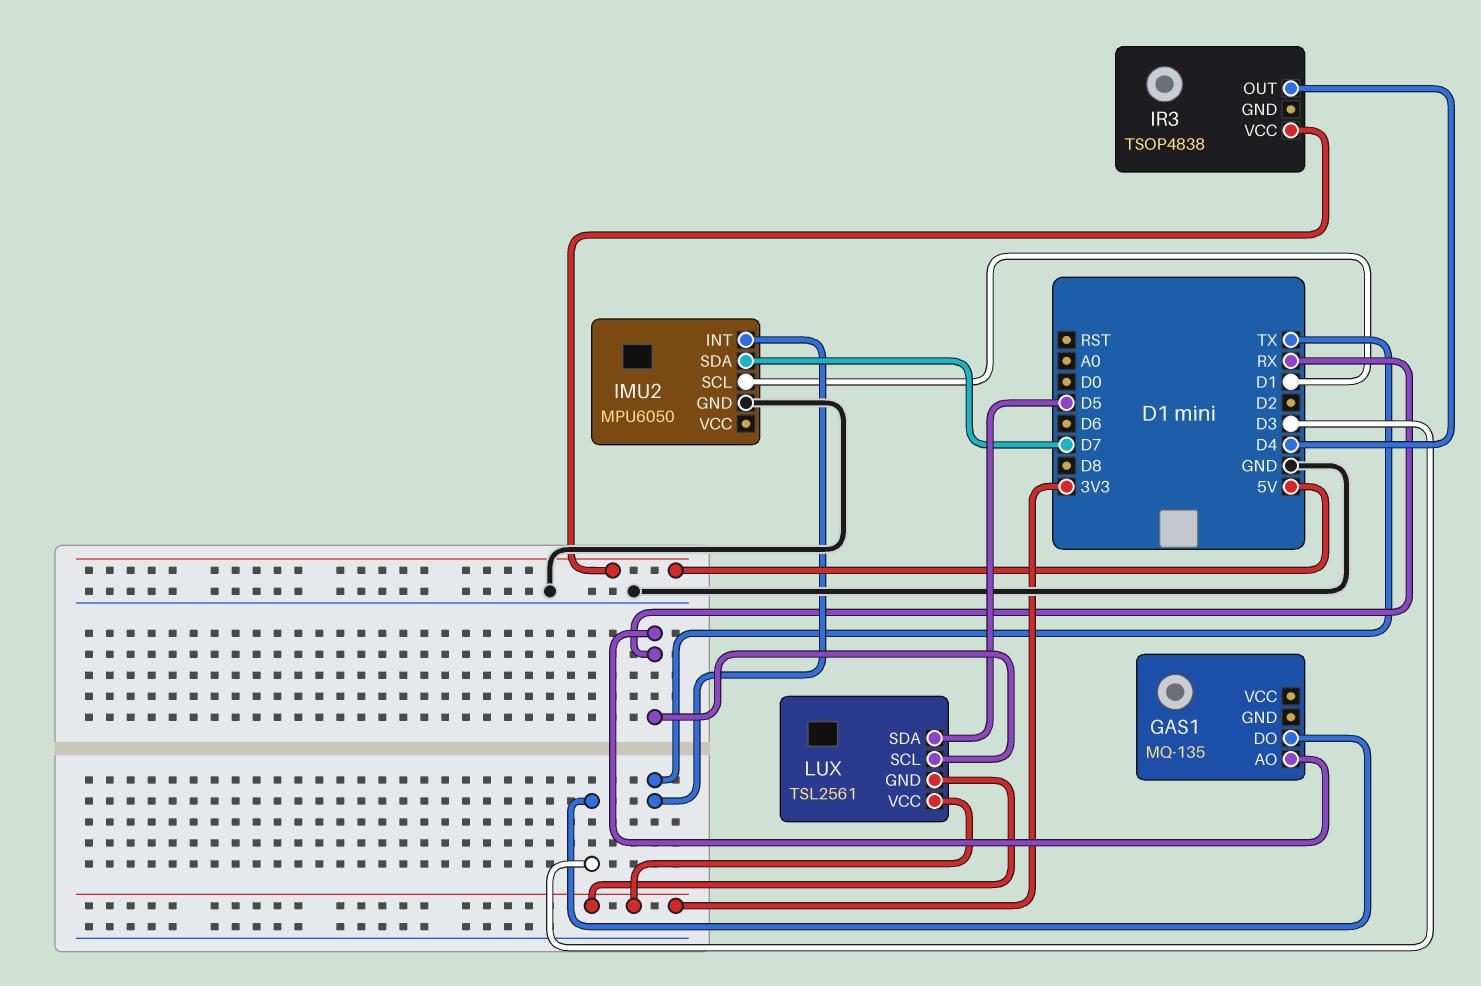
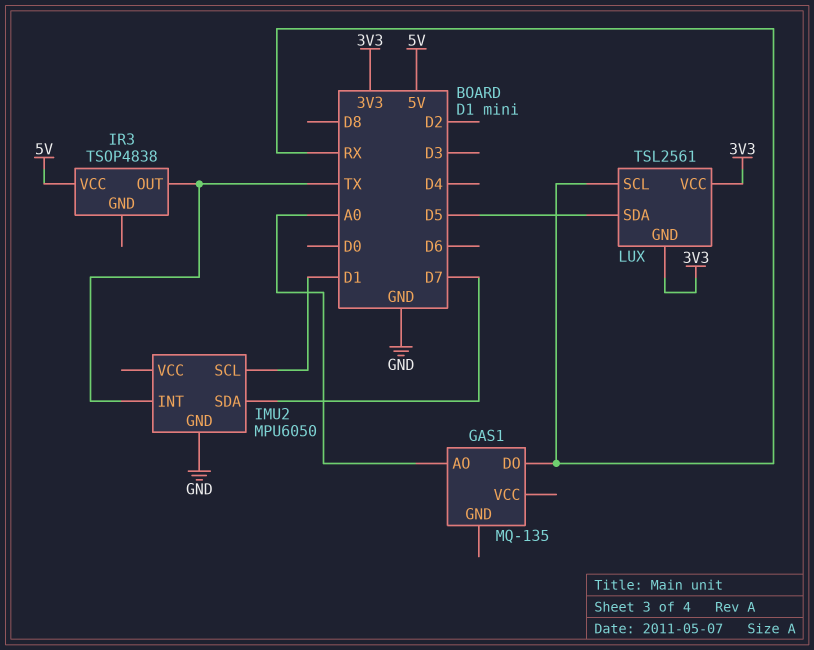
GAS1 pin AO: RX -> A0
GAS1 pin DO: D3 -> RX
IR3 pin OUT: D4 -> TX

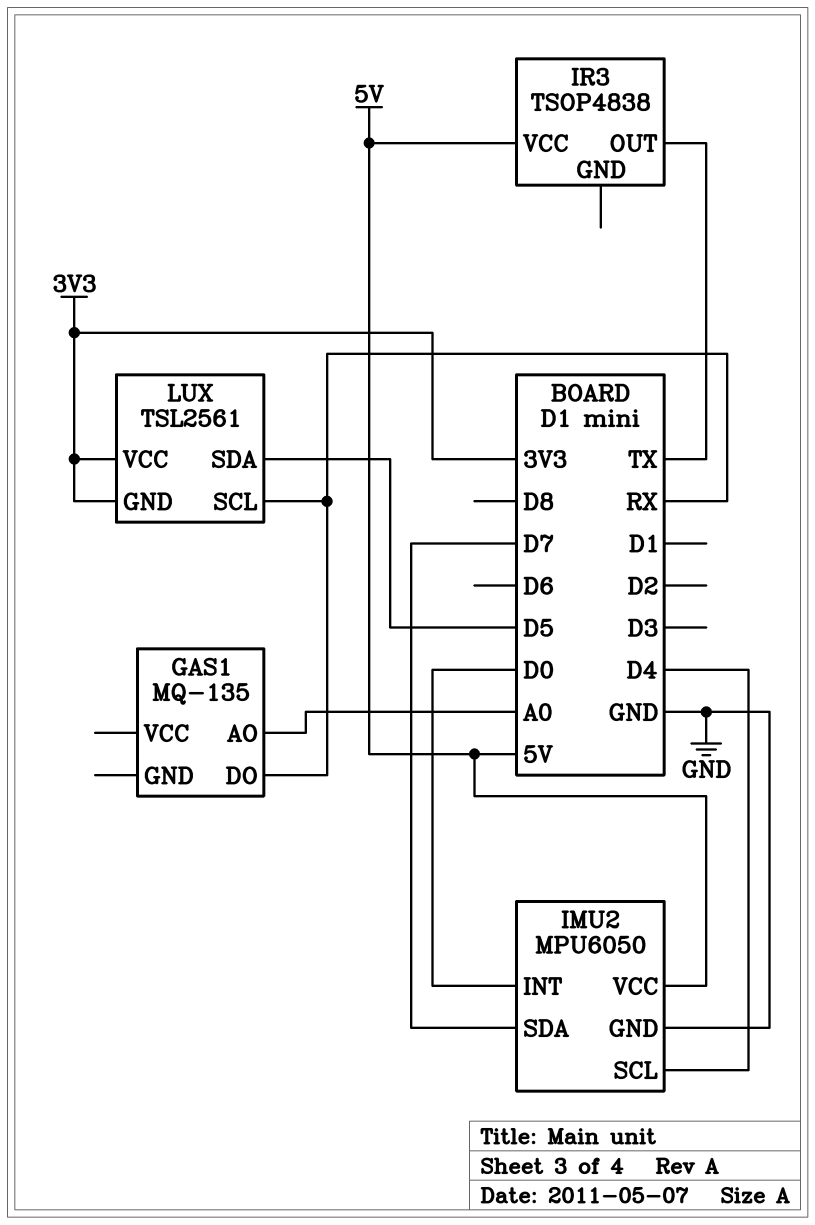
IMU2 pin INT: TX -> D0
IMU2 pin SCL: D1 -> D4
IMU2 pin VCC: none -> 5V

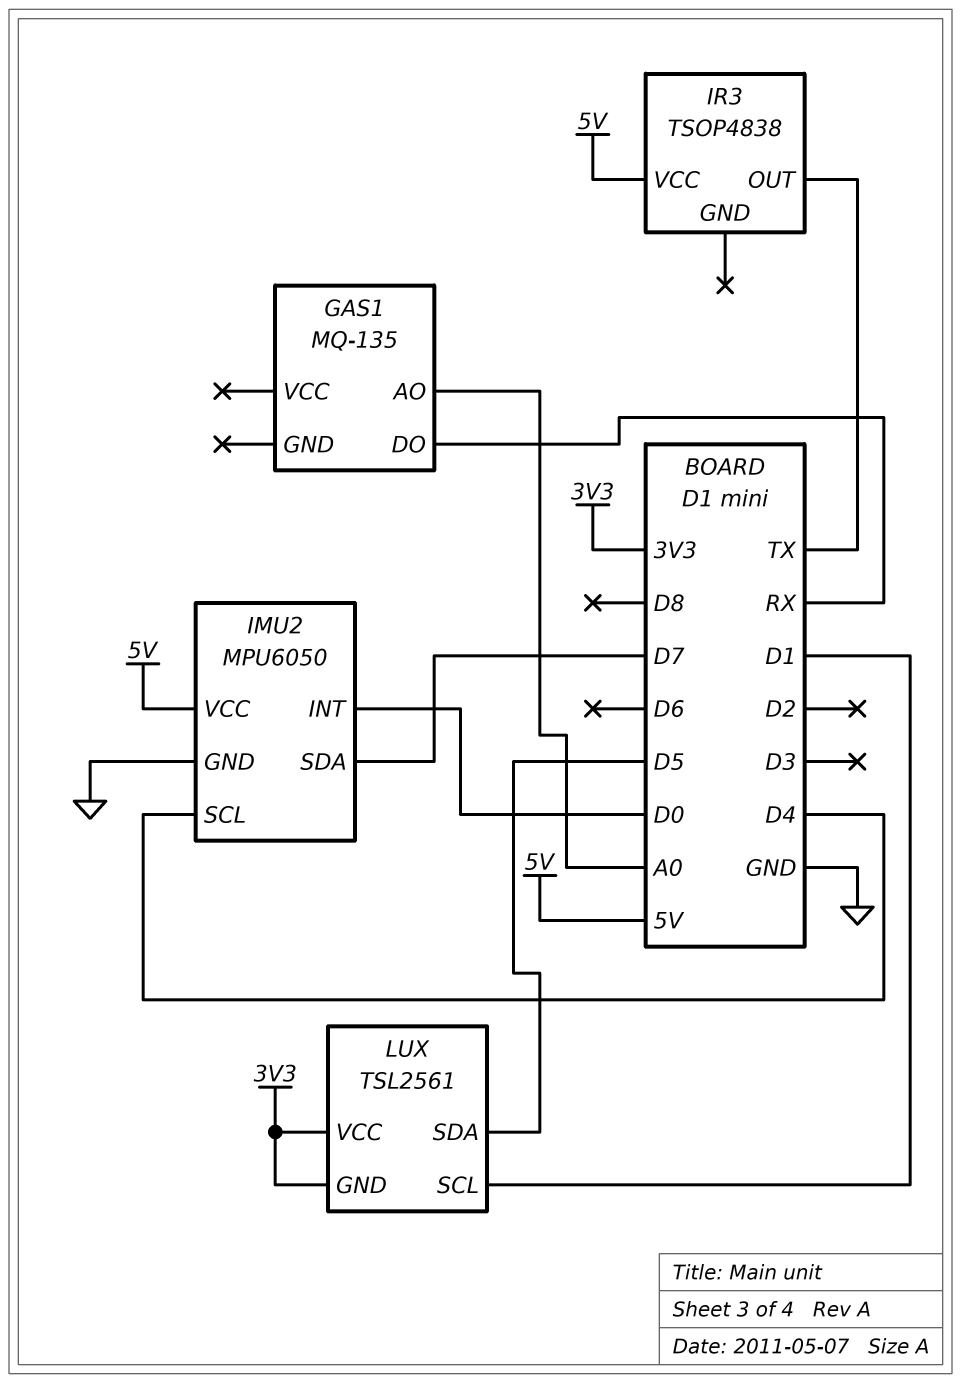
LUX pin SCL: RX -> D1

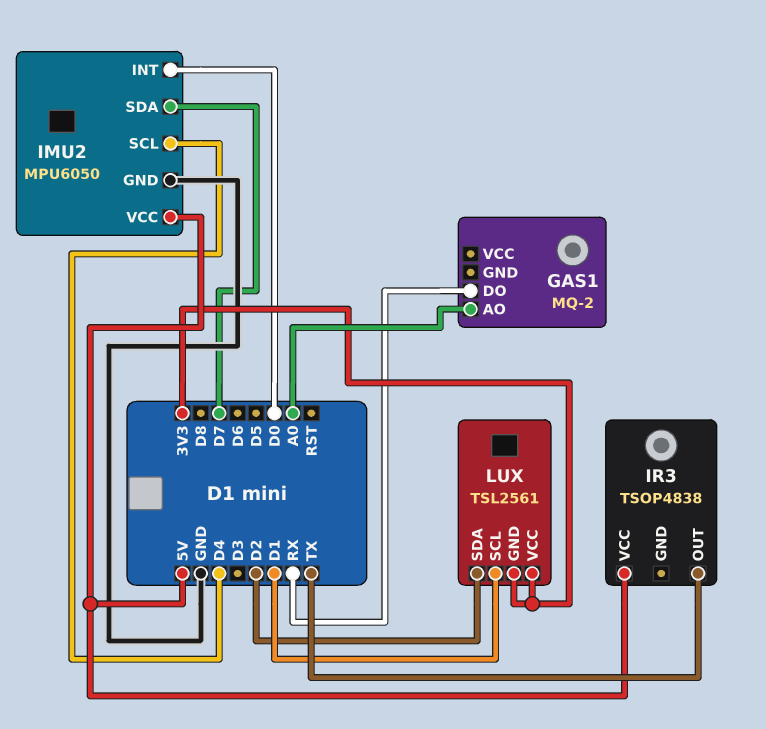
GAS1: MQ-135 -> MQ-2
LUX pin SDA: D5 -> D2

